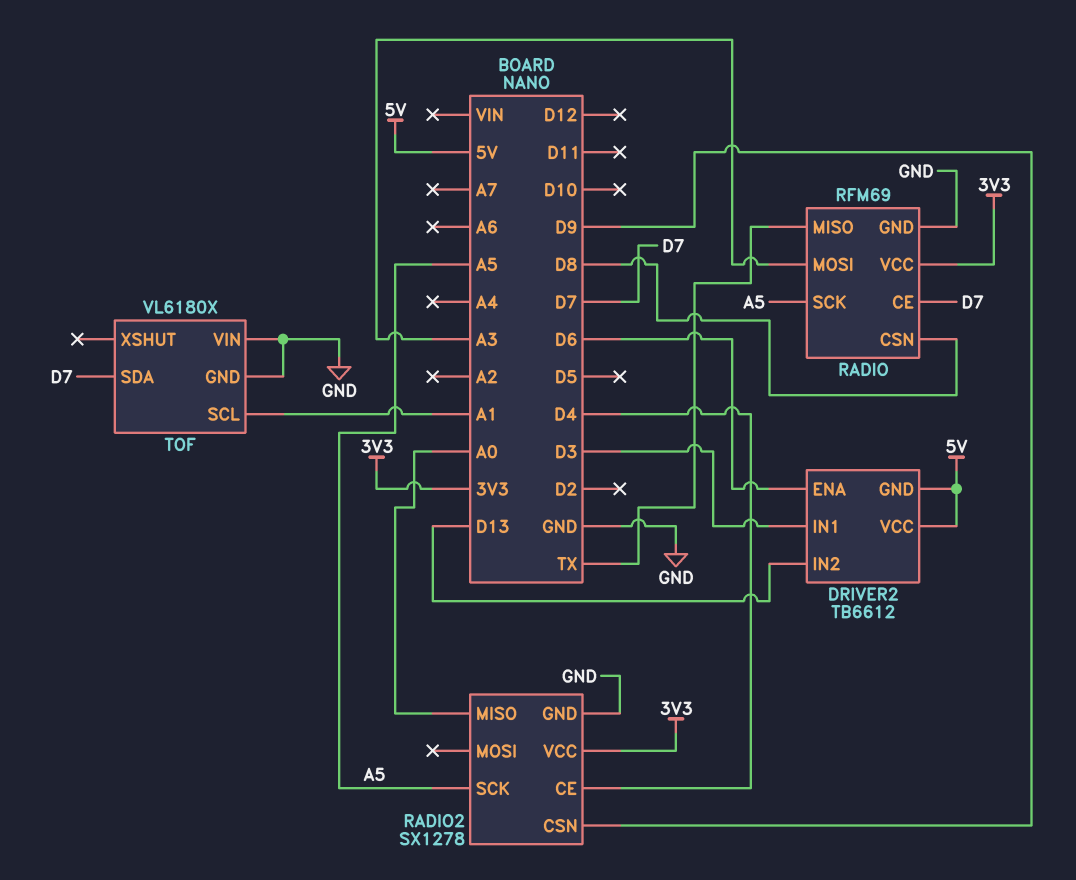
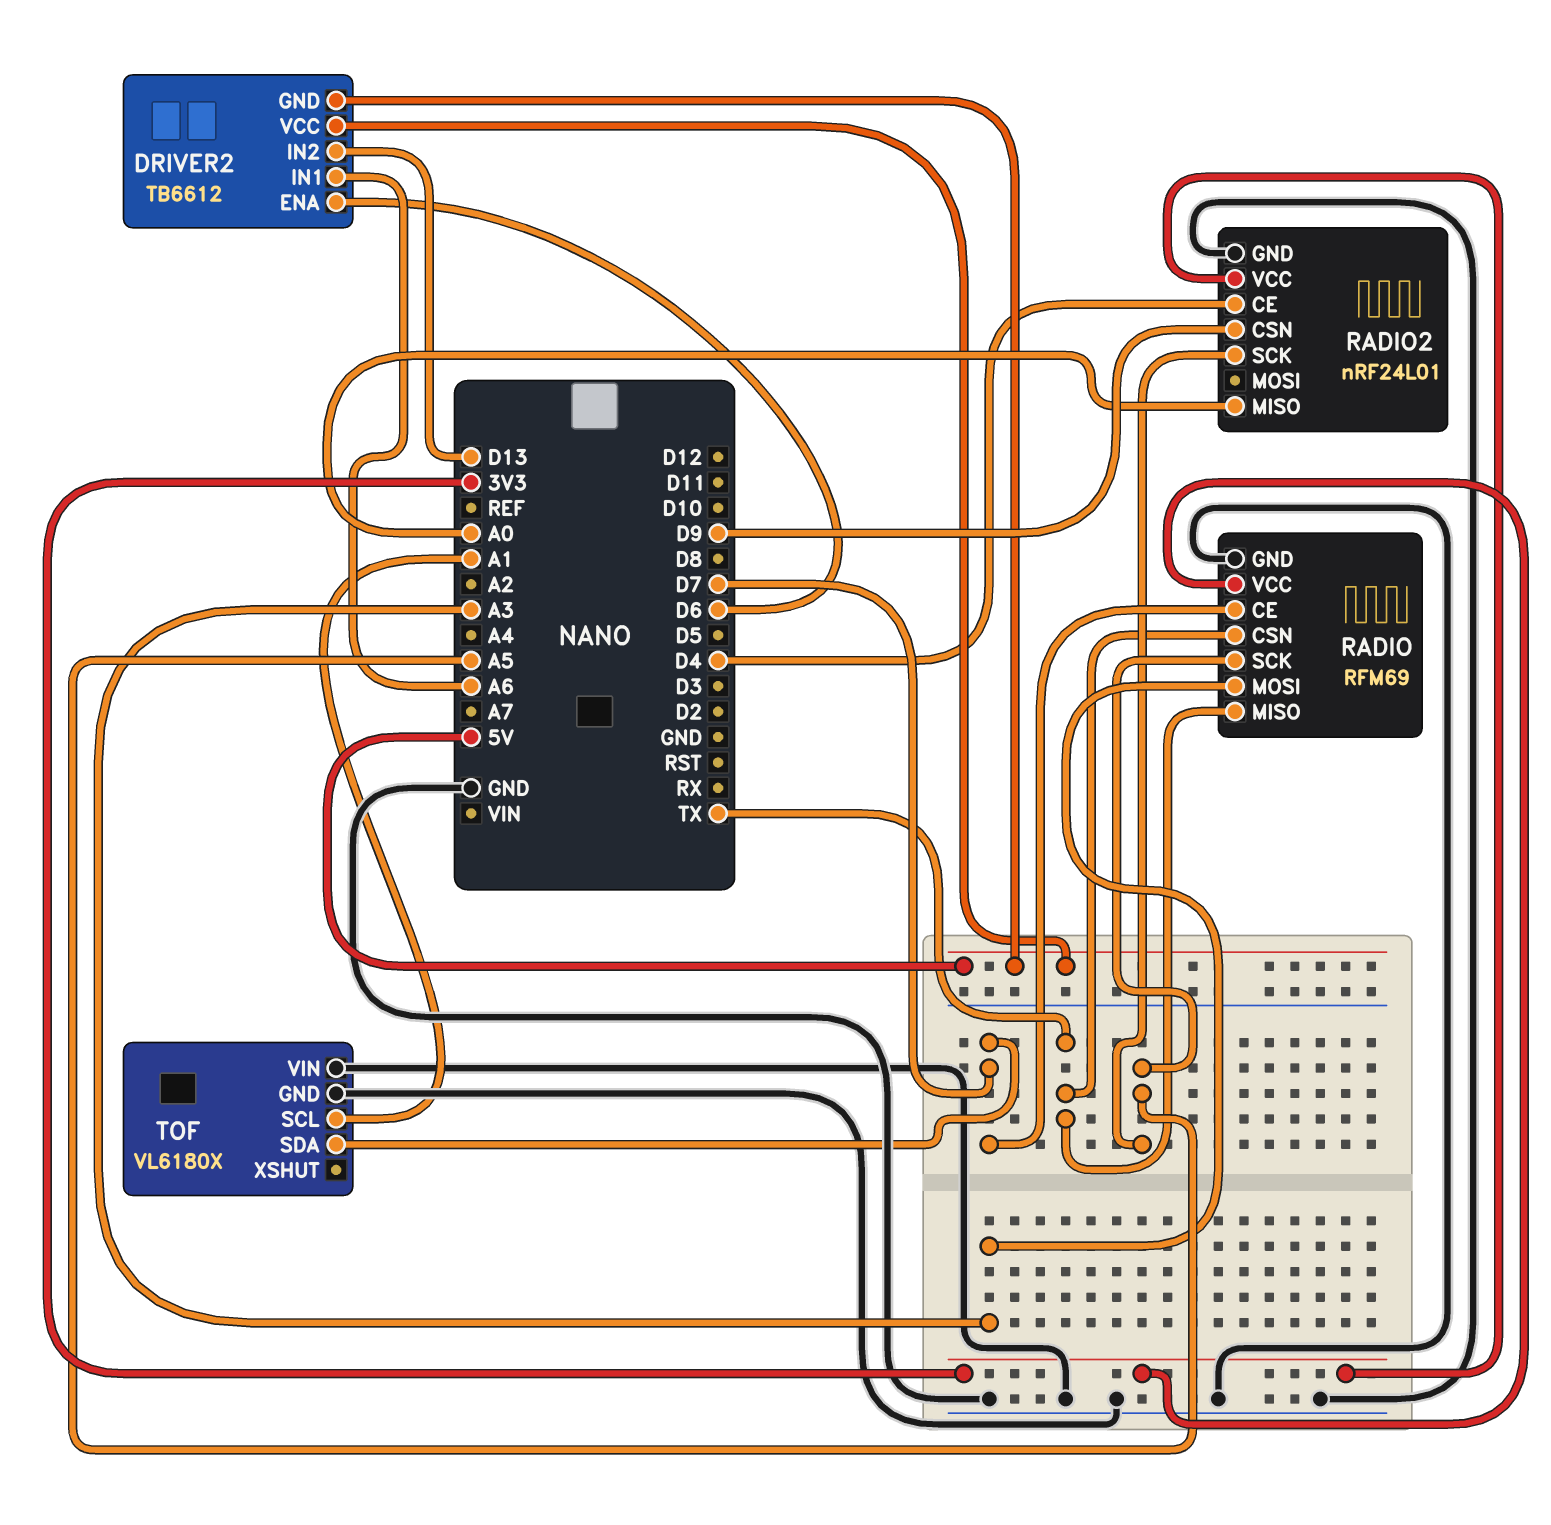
DRIVER2 pin IN1: D3 -> A6
RADIO pin CSN: D8 -> TX
RADIO2: SX1278 -> nRF24L01

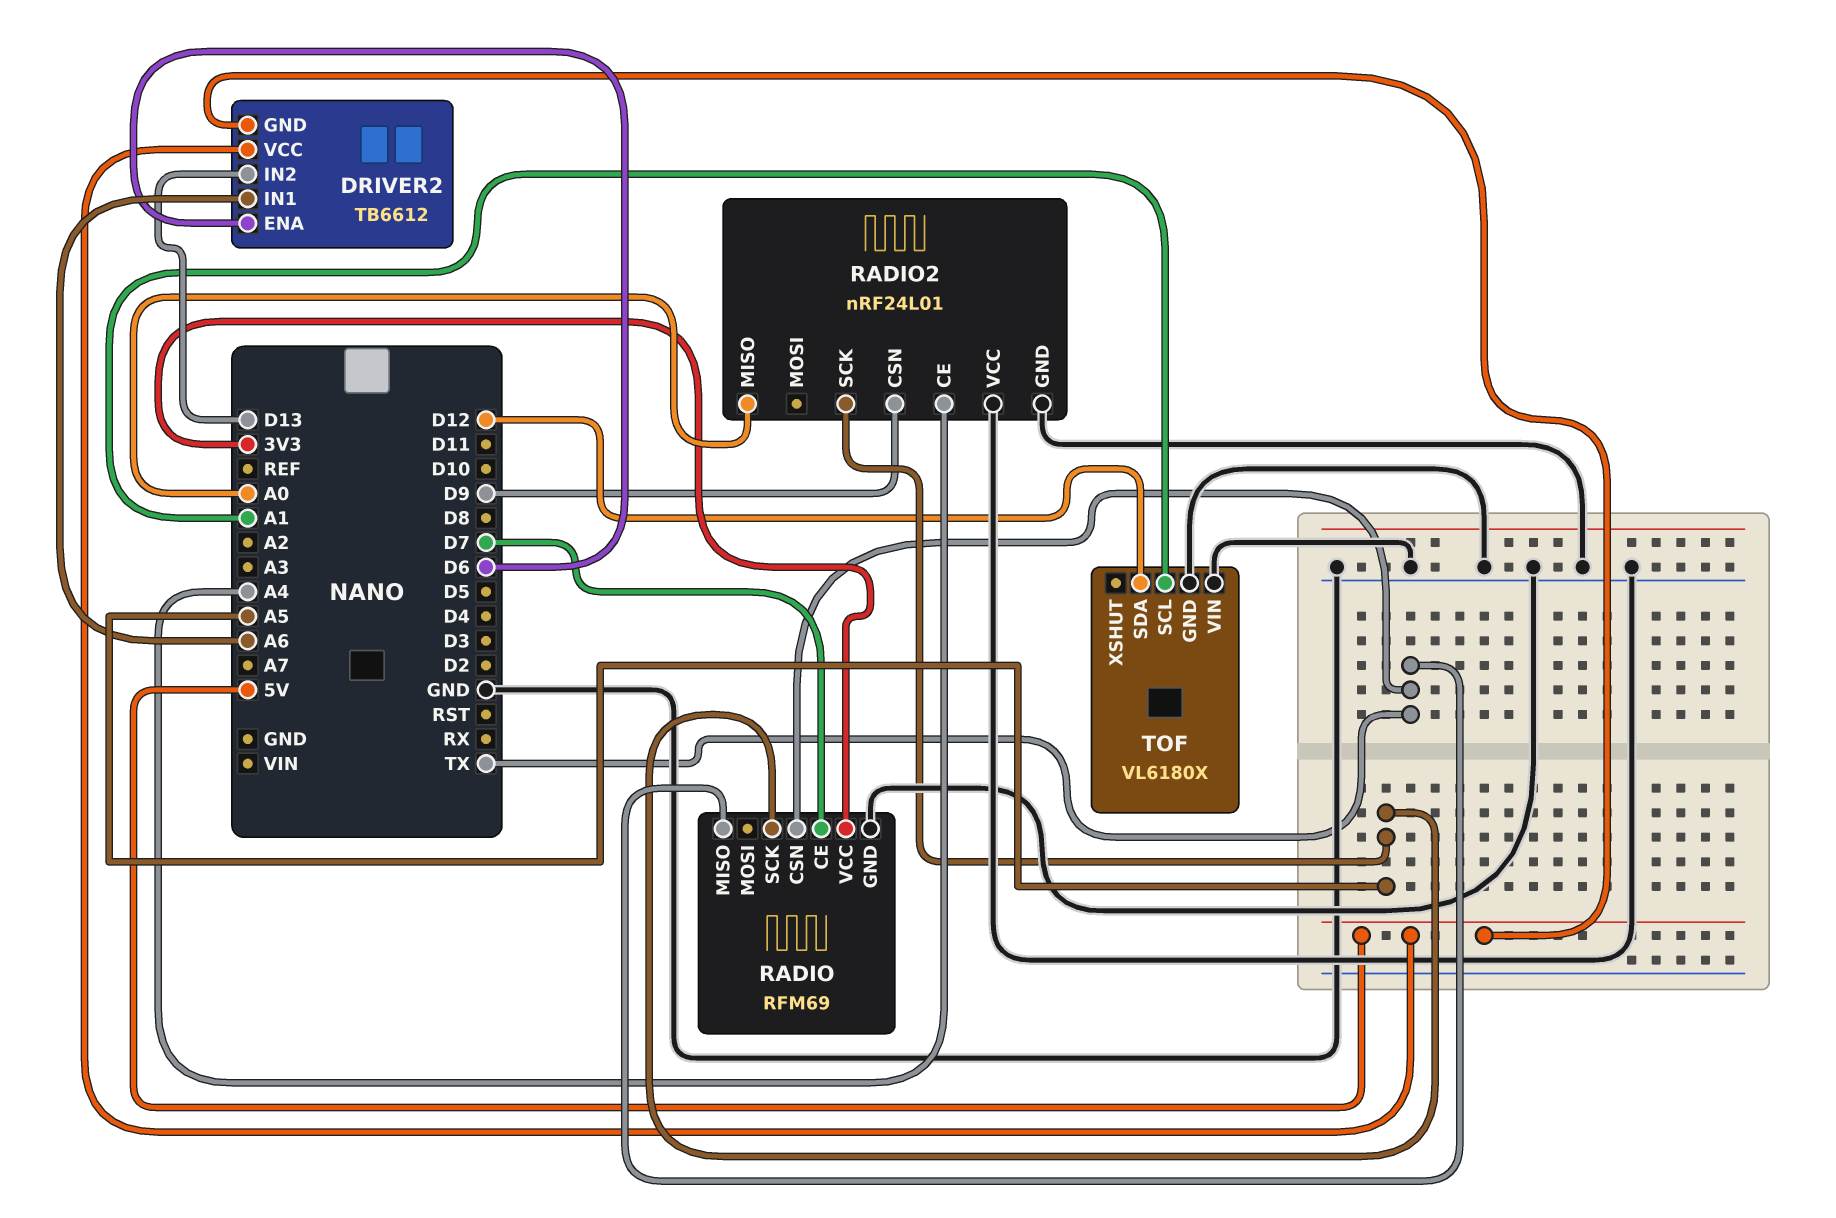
RADIO pin MOSI: A3 -> none
RADIO2 pin CE: D4 -> A4
RADIO2 pin VCC: 3V3 -> GND
TOF pin SDA: D7 -> D12

